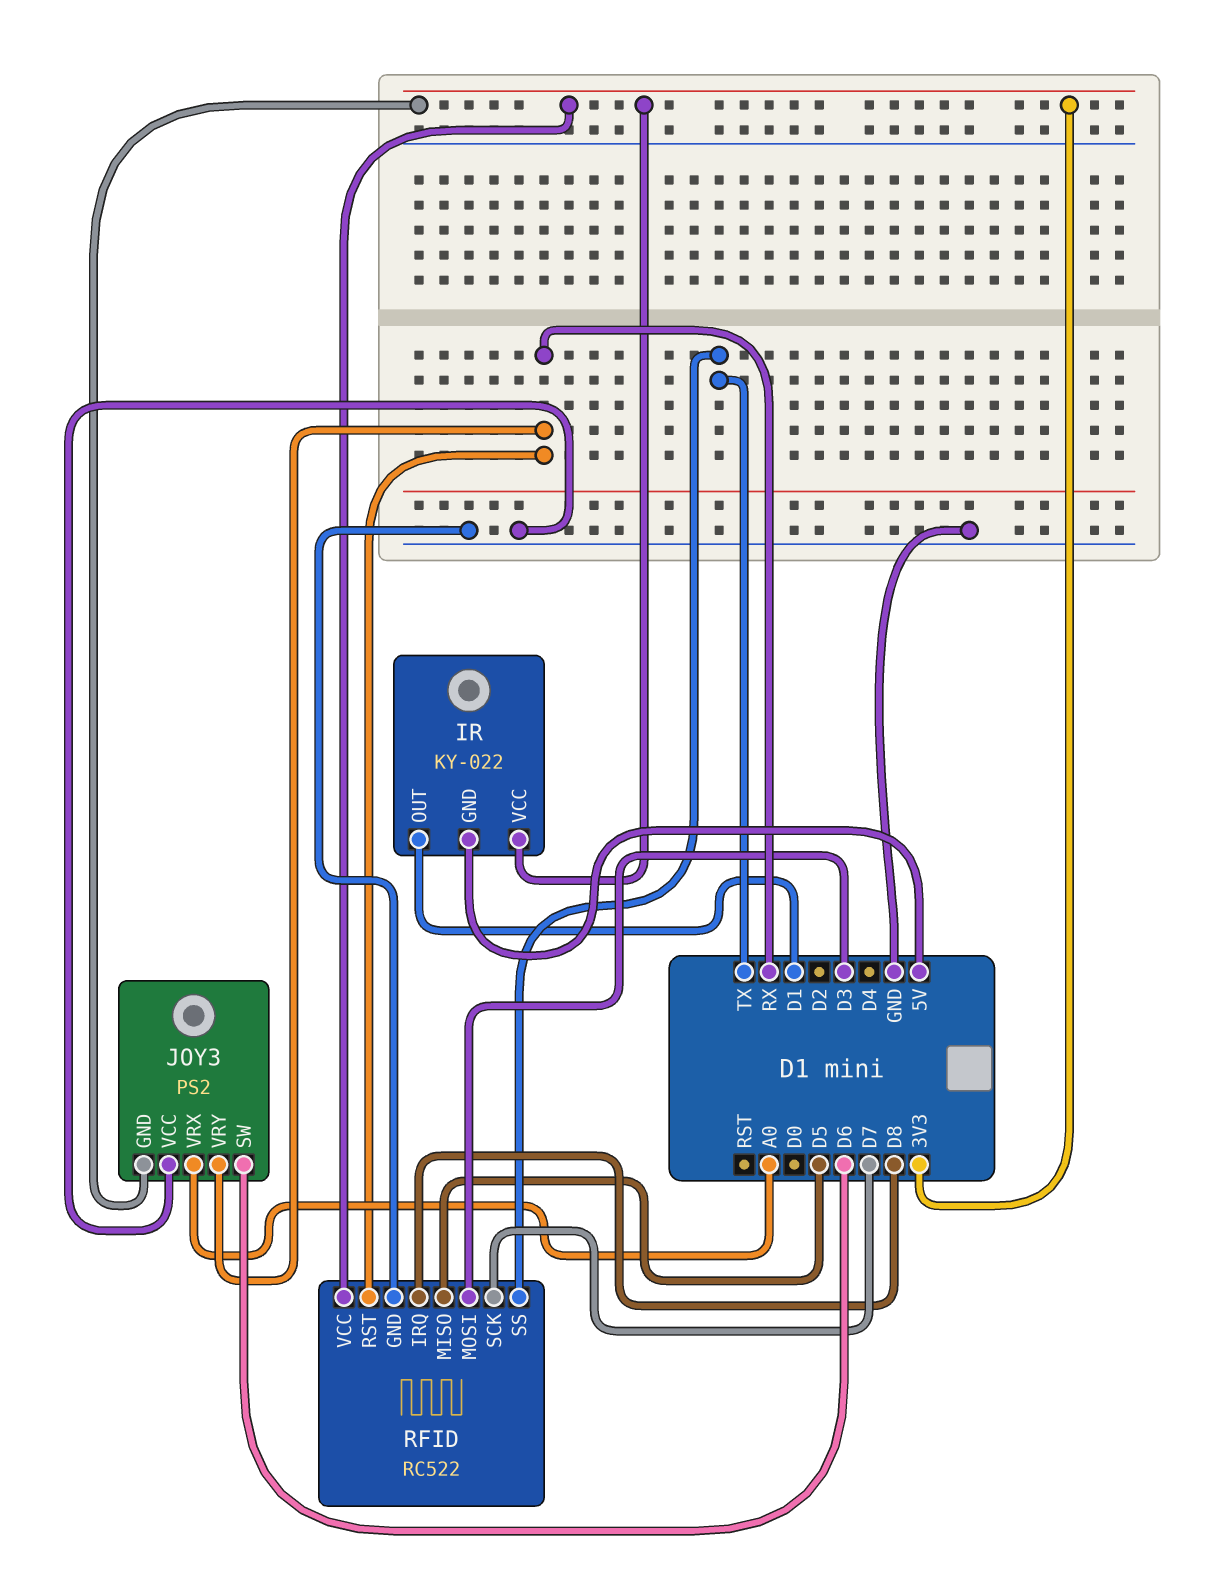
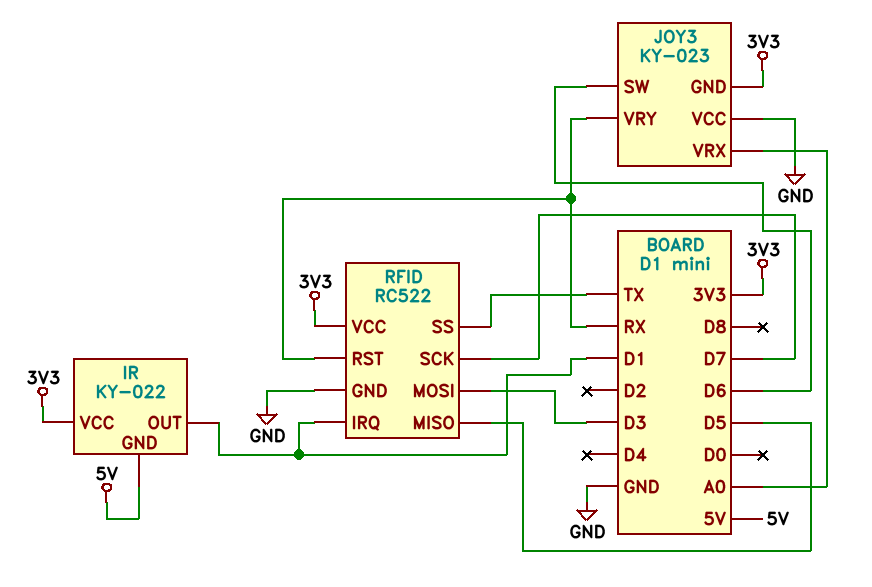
JOY3: PS2 -> KY-023
RFID pin IRQ: D8 -> D1

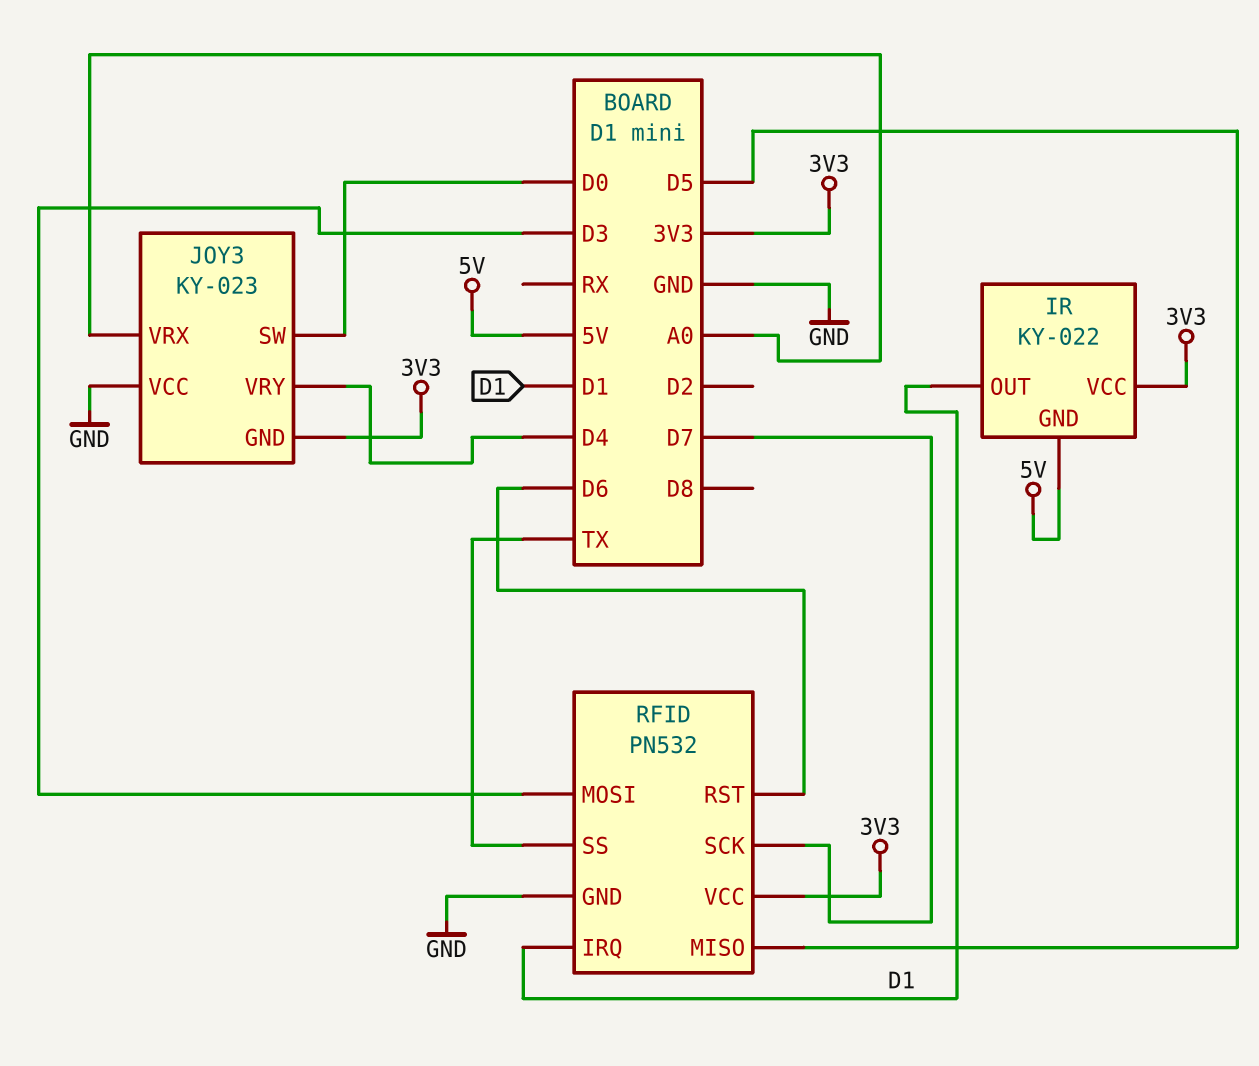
JOY3 pin SW: D6 -> D0
JOY3 pin VRY: RX -> D4
RFID: RC522 -> PN532
RFID pin RST: RX -> D6

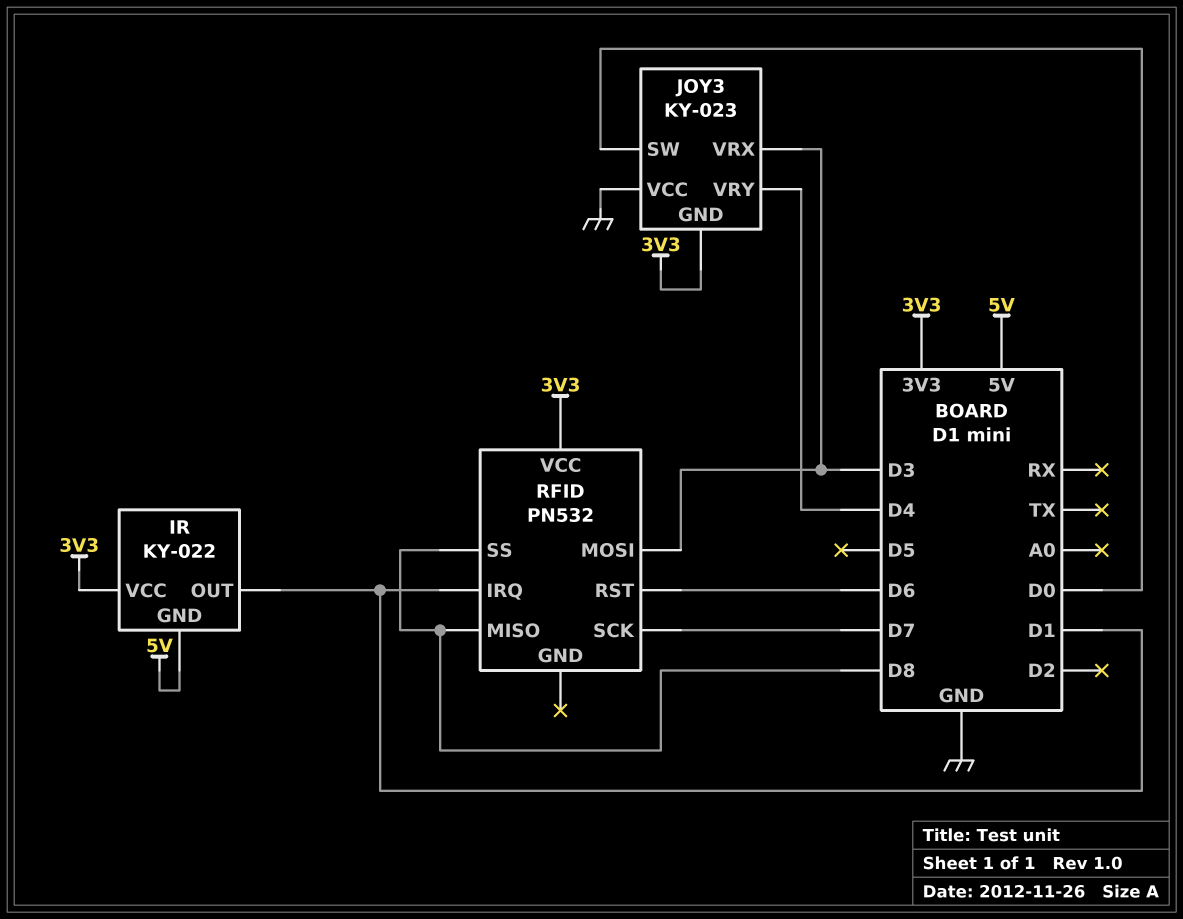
JOY3 pin VRX: A0 -> D3
RFID pin GND: GND -> none
RFID pin MISO: D5 -> D8
RFID pin SS: TX -> D8

